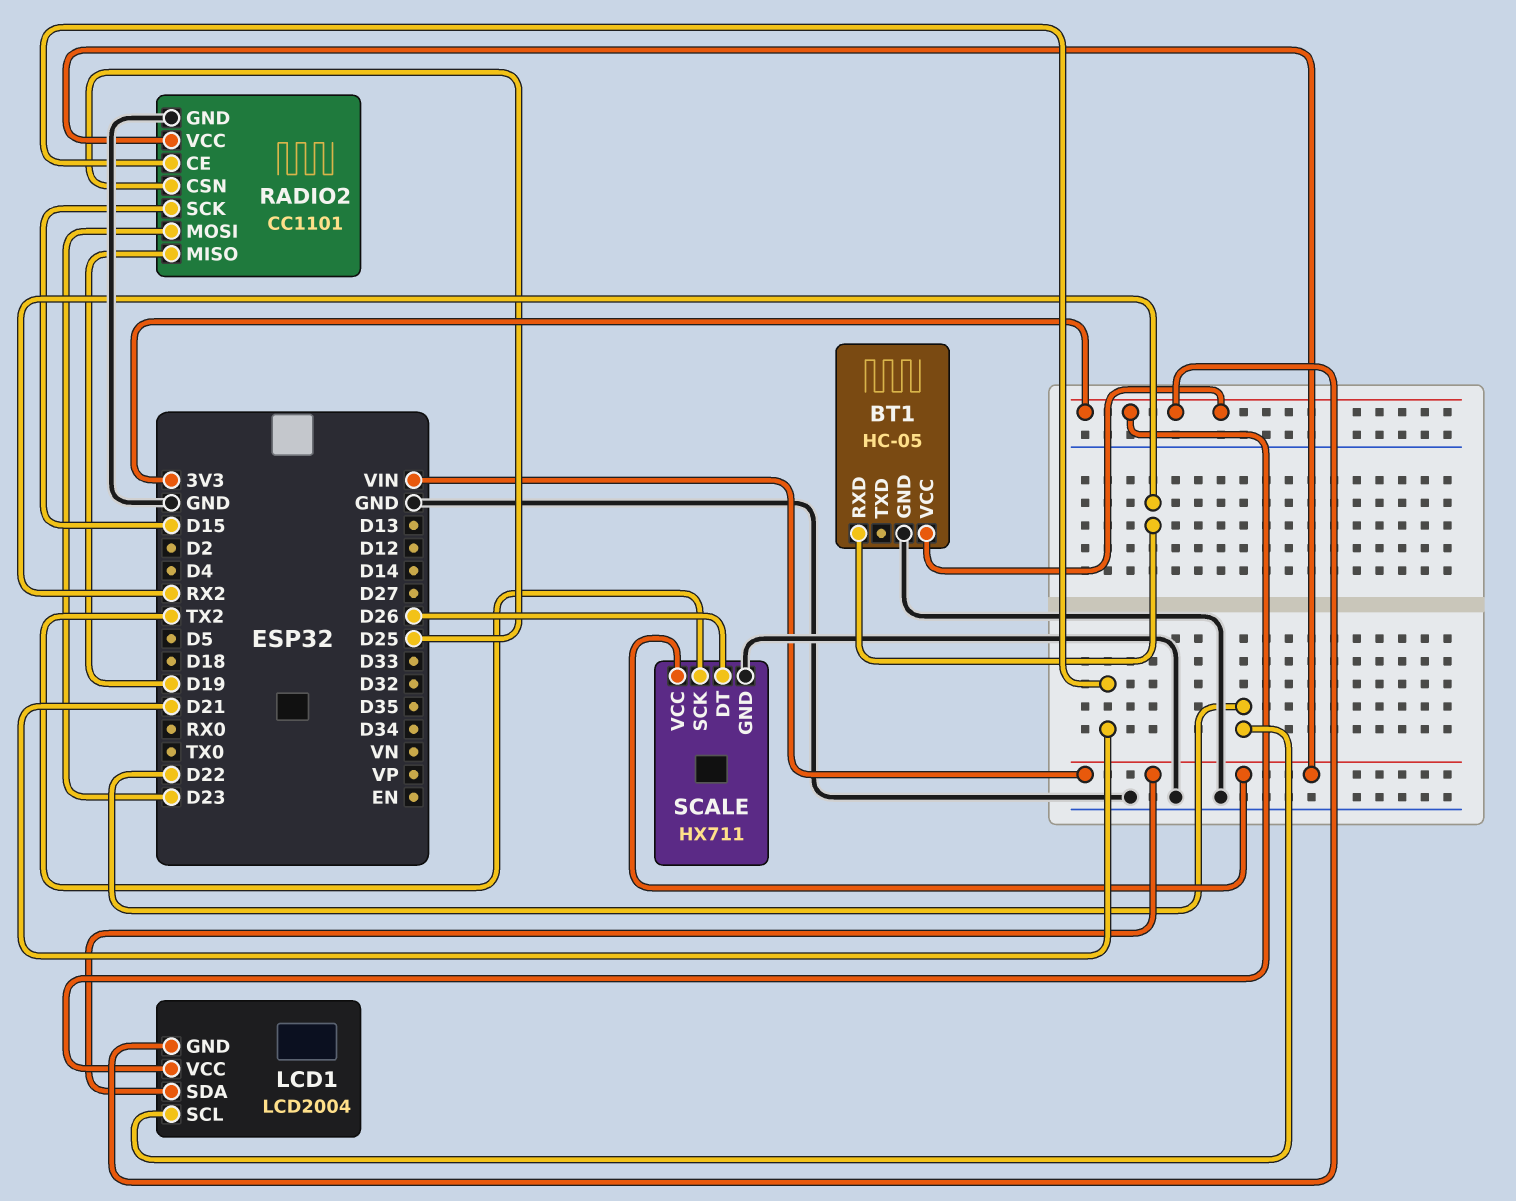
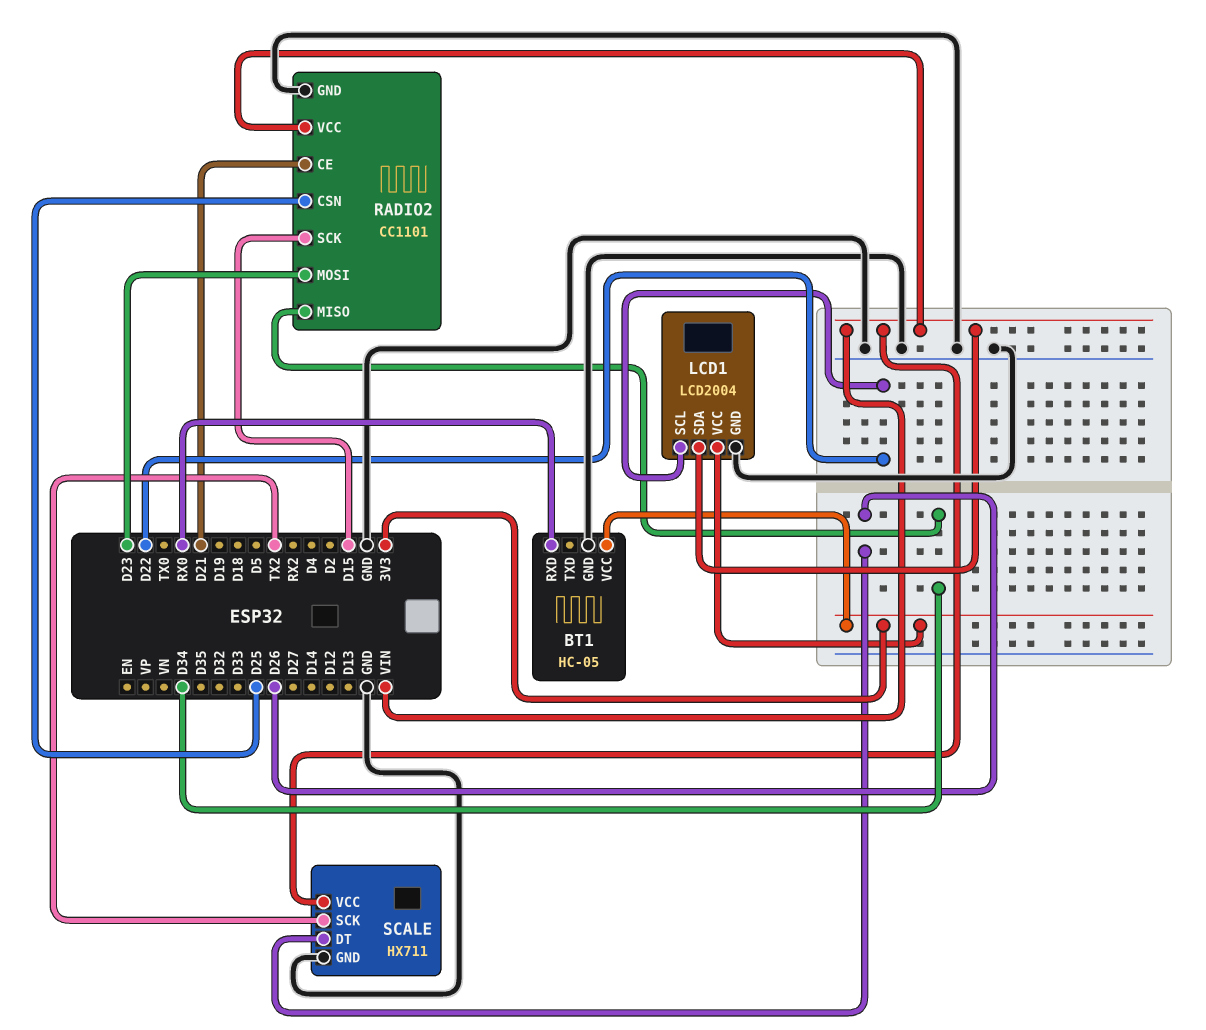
BT1 pin RXD: RX2 -> RX0
LCD1 pin GND: 3V3 -> GND
RADIO2 pin MISO: D19 -> D34

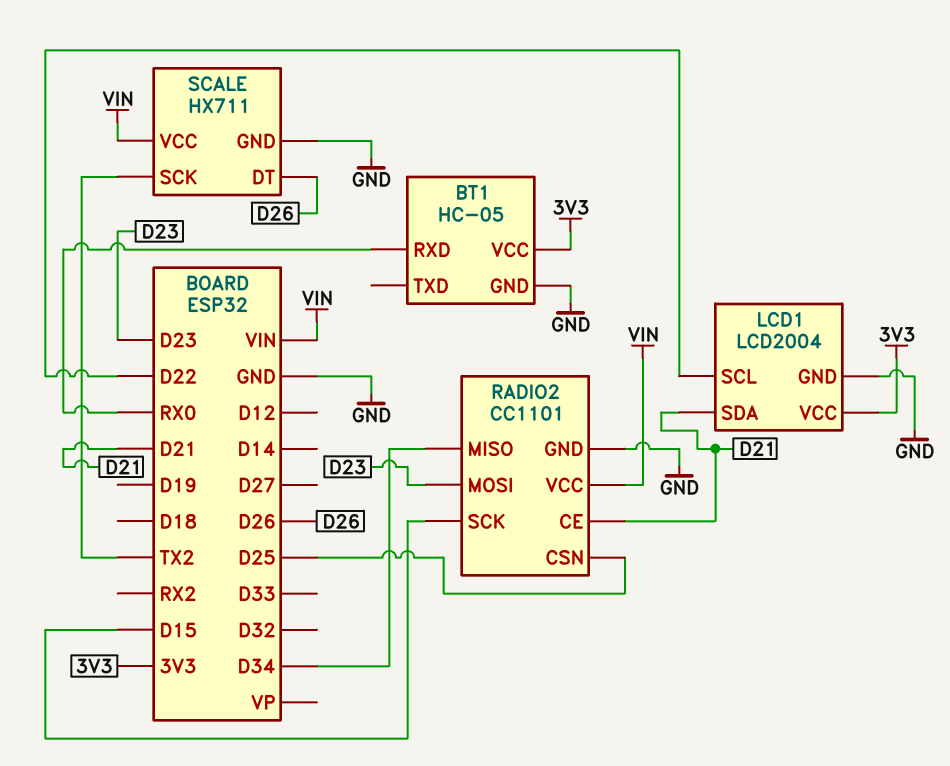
LCD1 pin SDA: VIN -> D21

